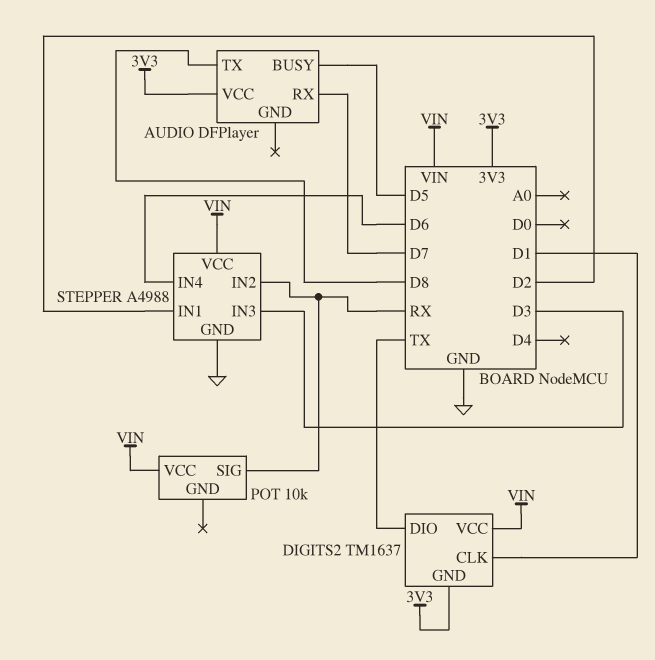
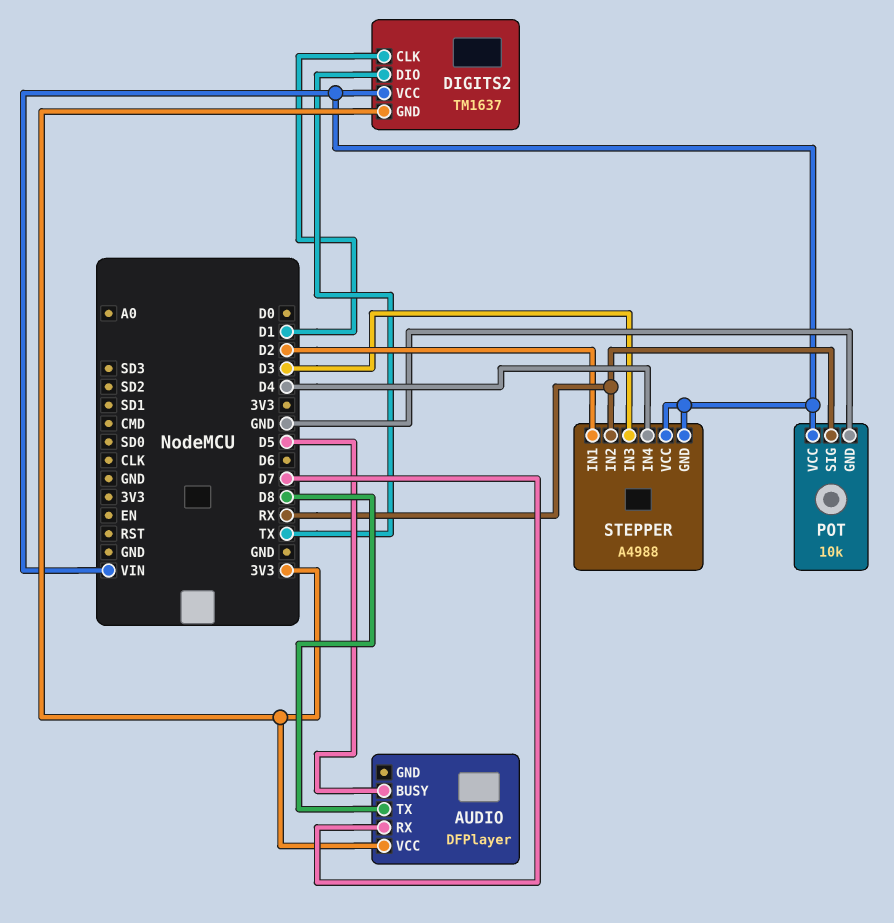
POT pin GND: none -> GND
STEPPER pin GND: GND -> VIN
STEPPER pin IN4: D6 -> D4

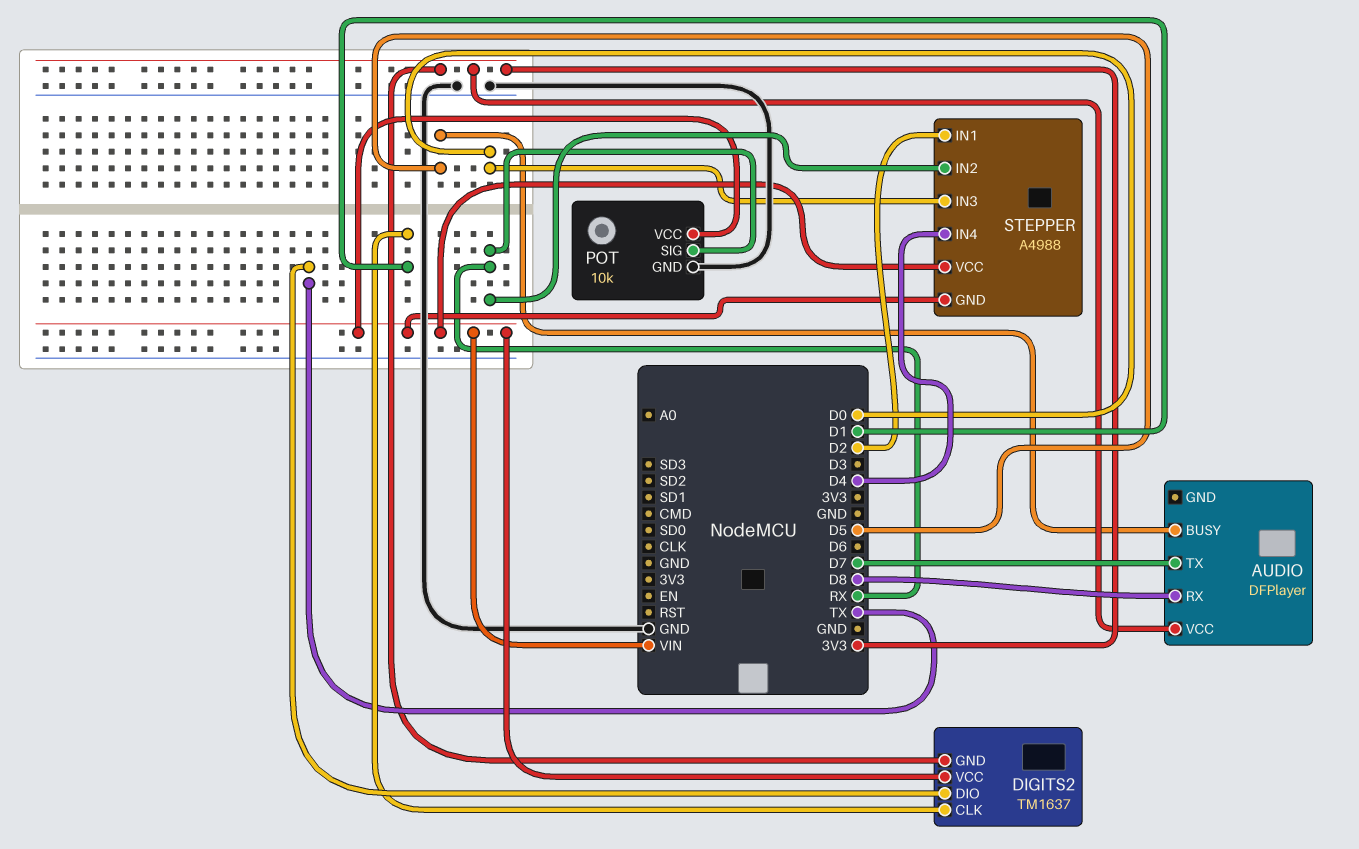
AUDIO pin RX: D7 -> D8
AUDIO pin TX: D8 -> D7
STEPPER pin IN3: D3 -> D0

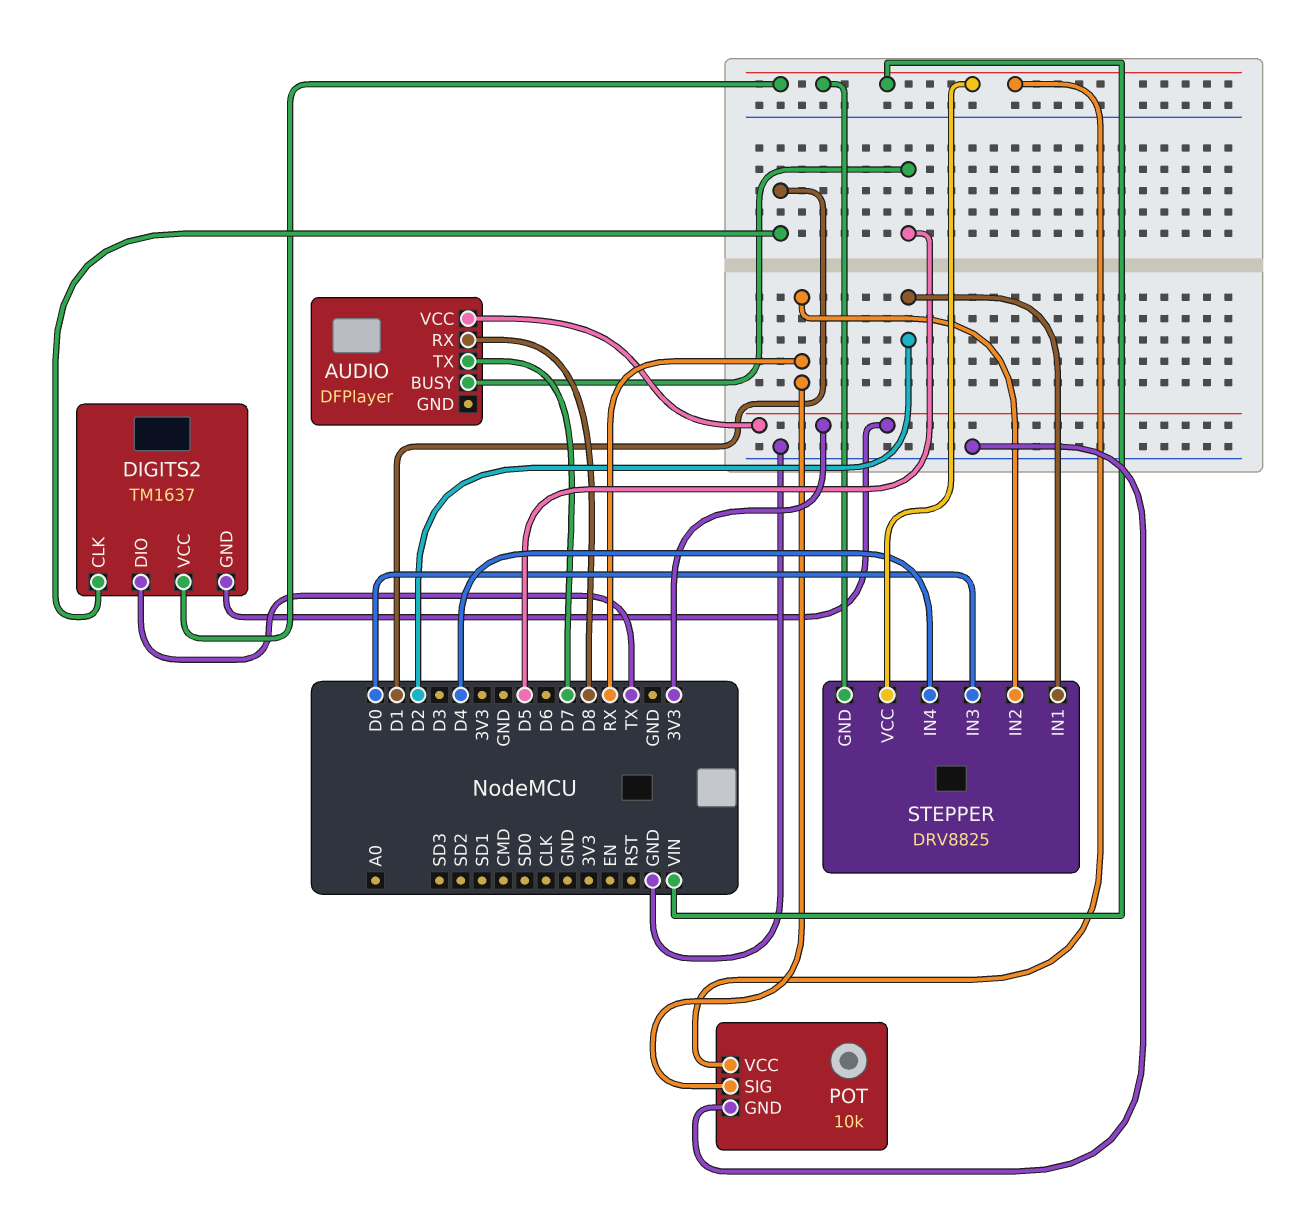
STEPPER: A4988 -> DRV8825

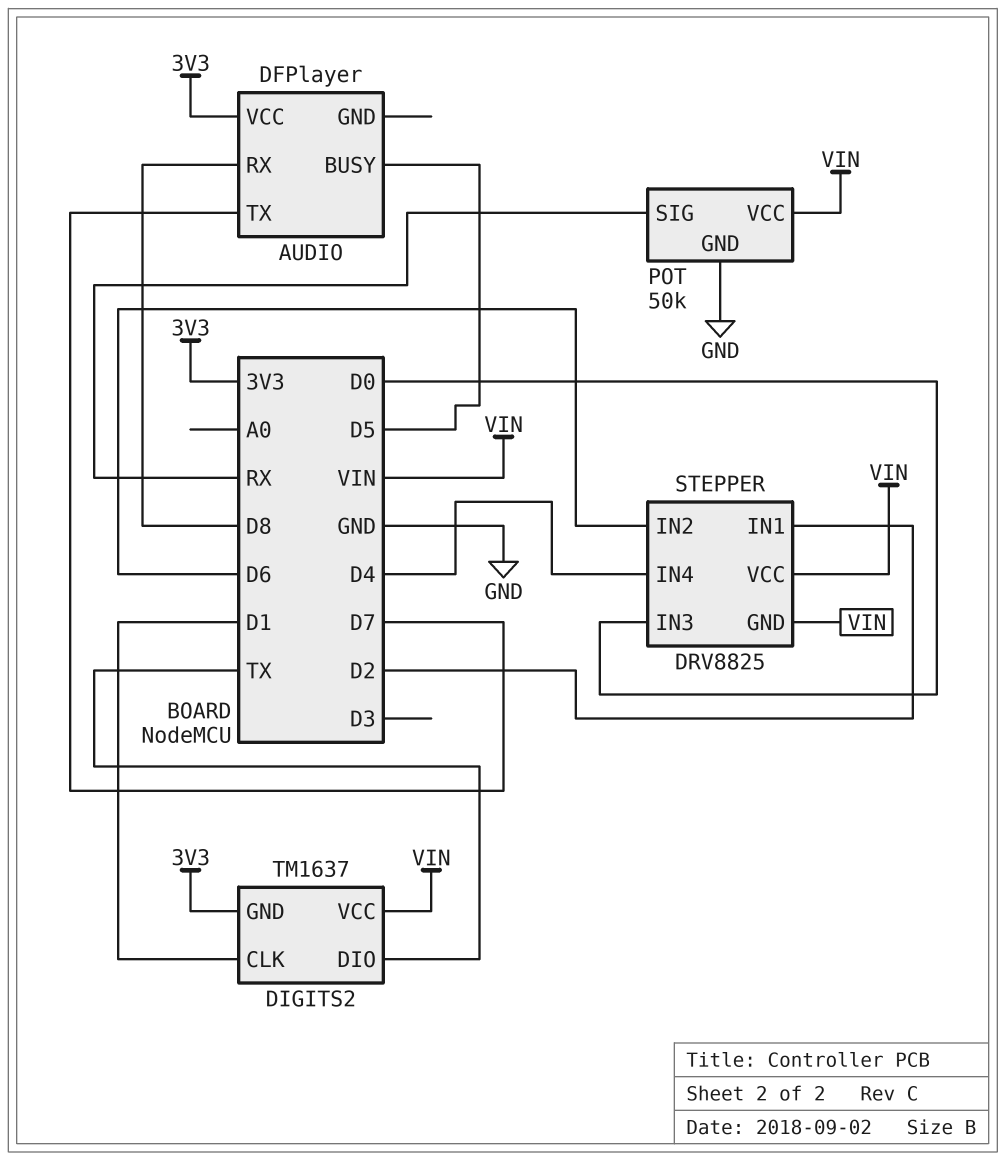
POT: 10k -> 50k
STEPPER pin IN2: RX -> D6

